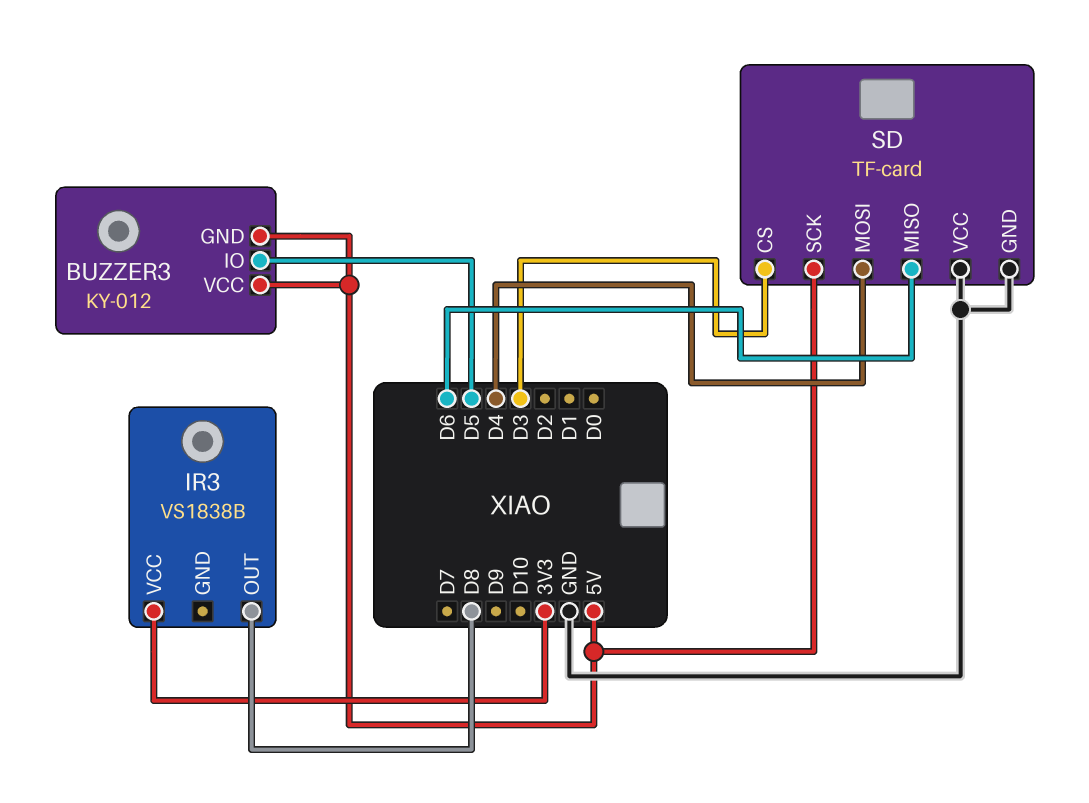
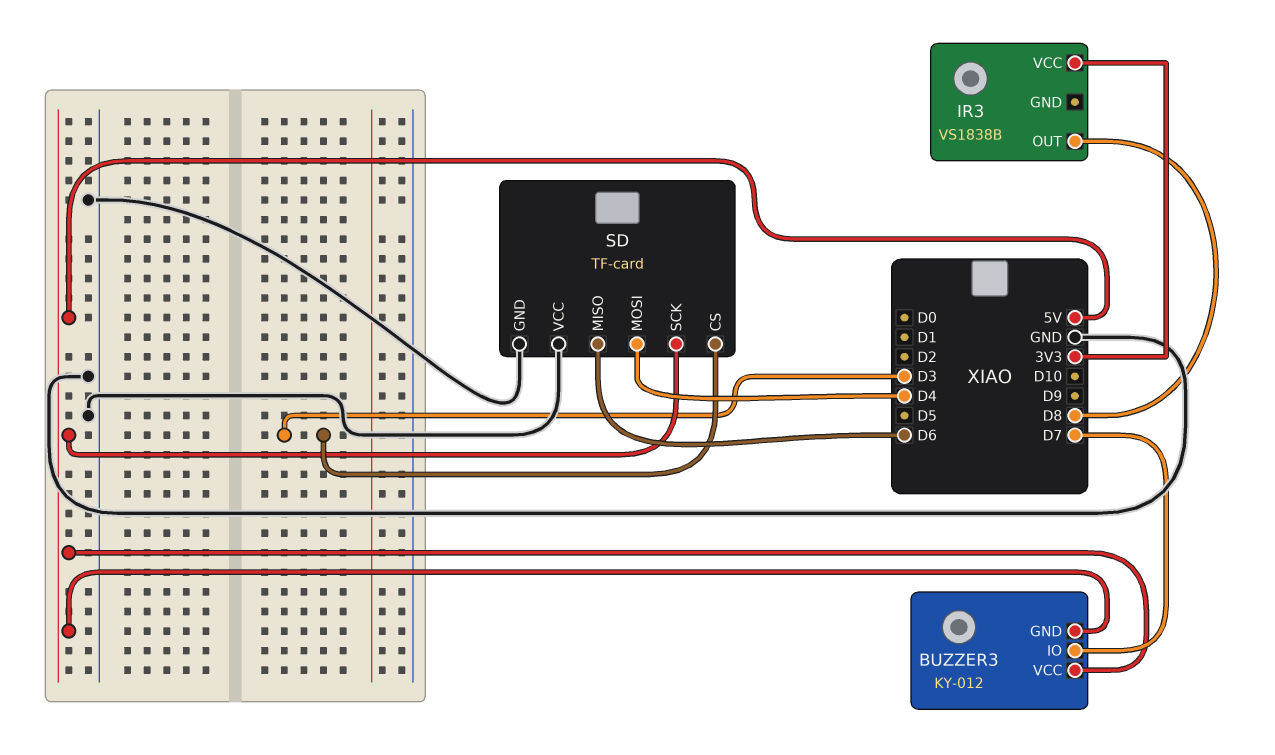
BUZZER3 pin IO: D5 -> D7

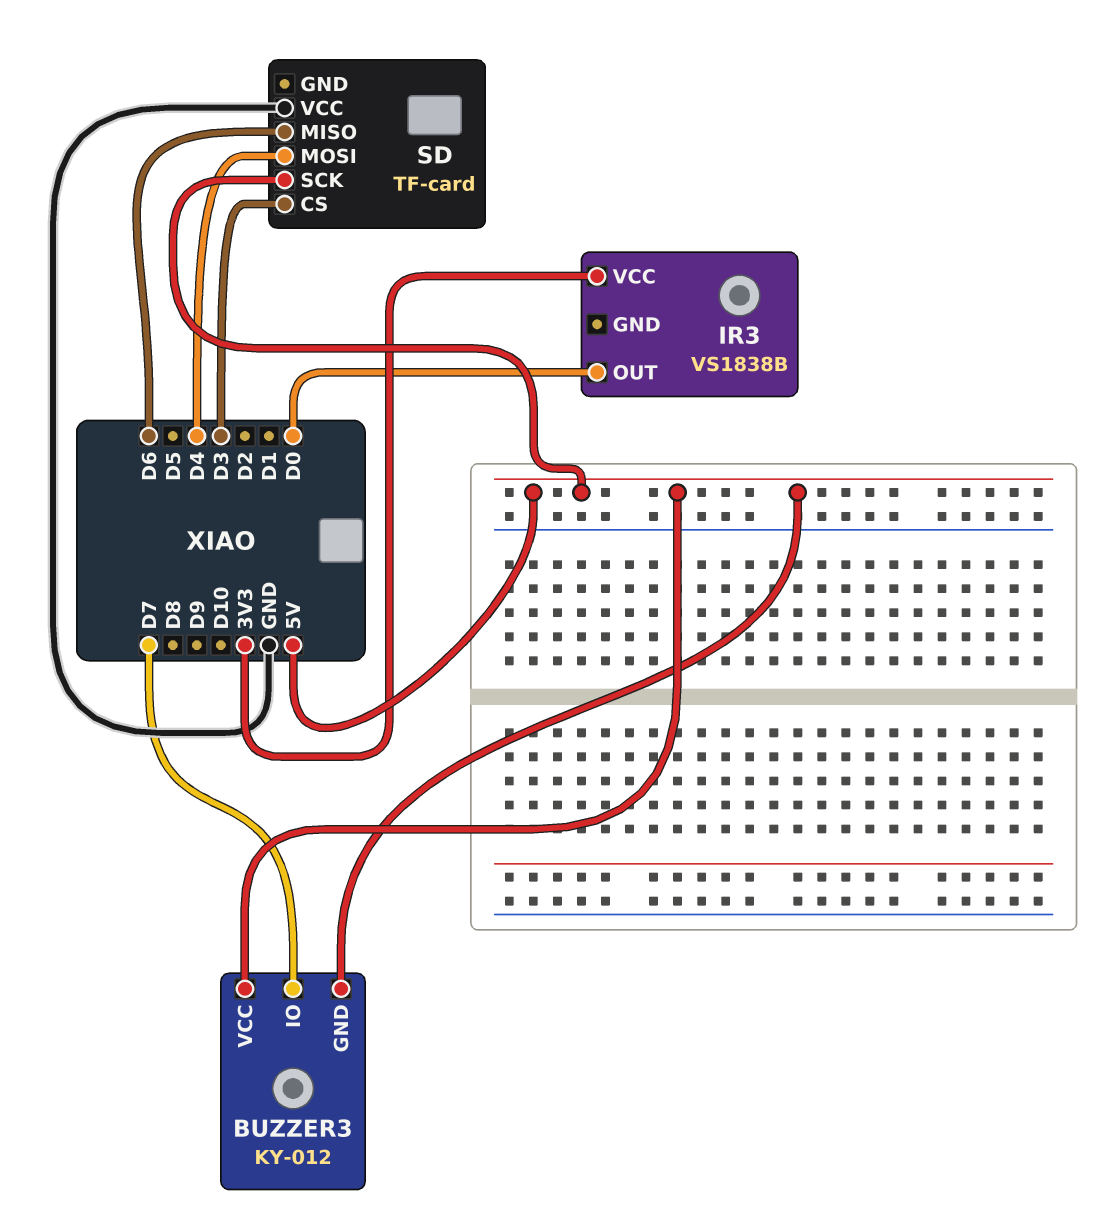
IR3 pin OUT: D8 -> D0
SD pin GND: GND -> none

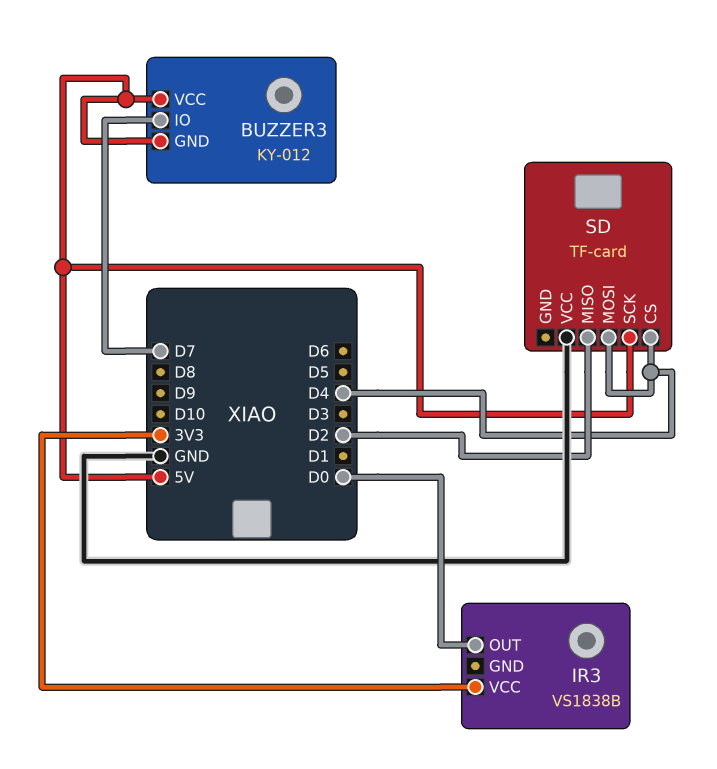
SD pin CS: D3 -> D4
SD pin MISO: D6 -> D2

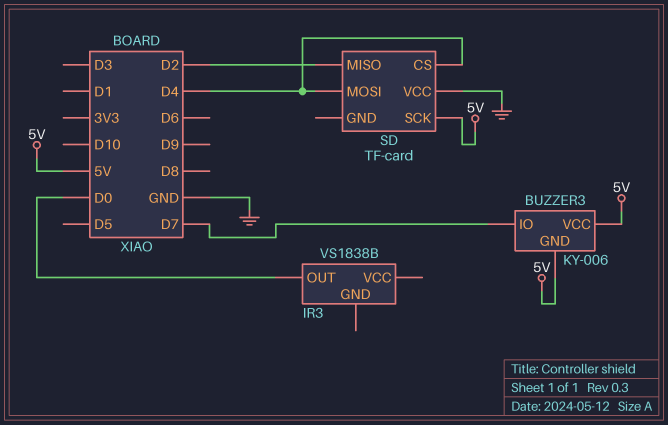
BUZZER3: KY-012 -> KY-006
IR3 pin VCC: 3V3 -> none

